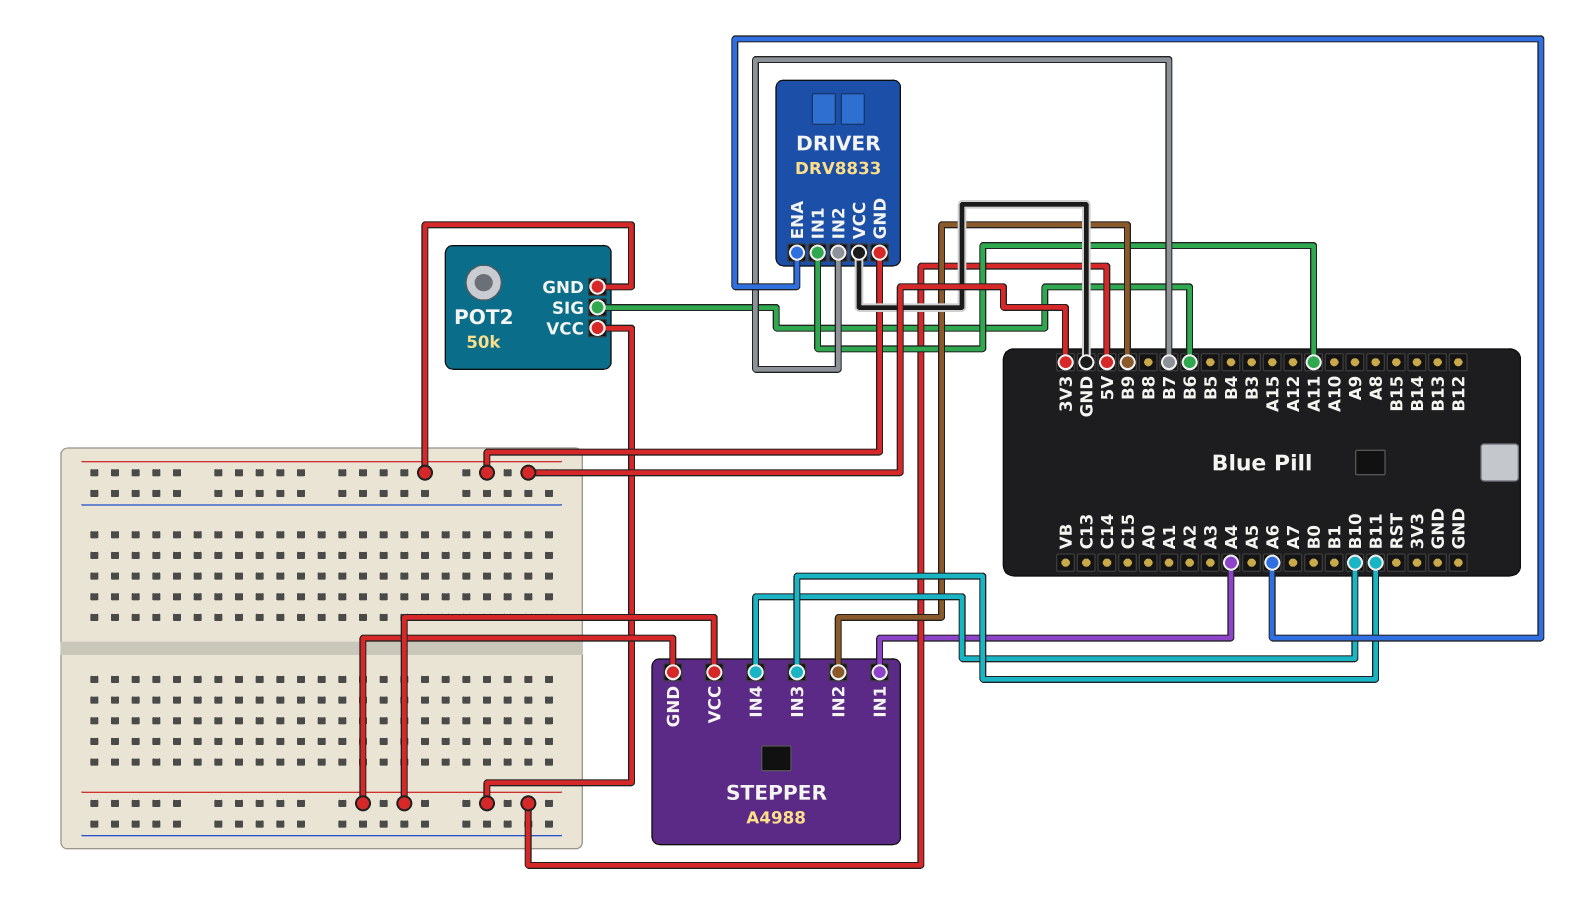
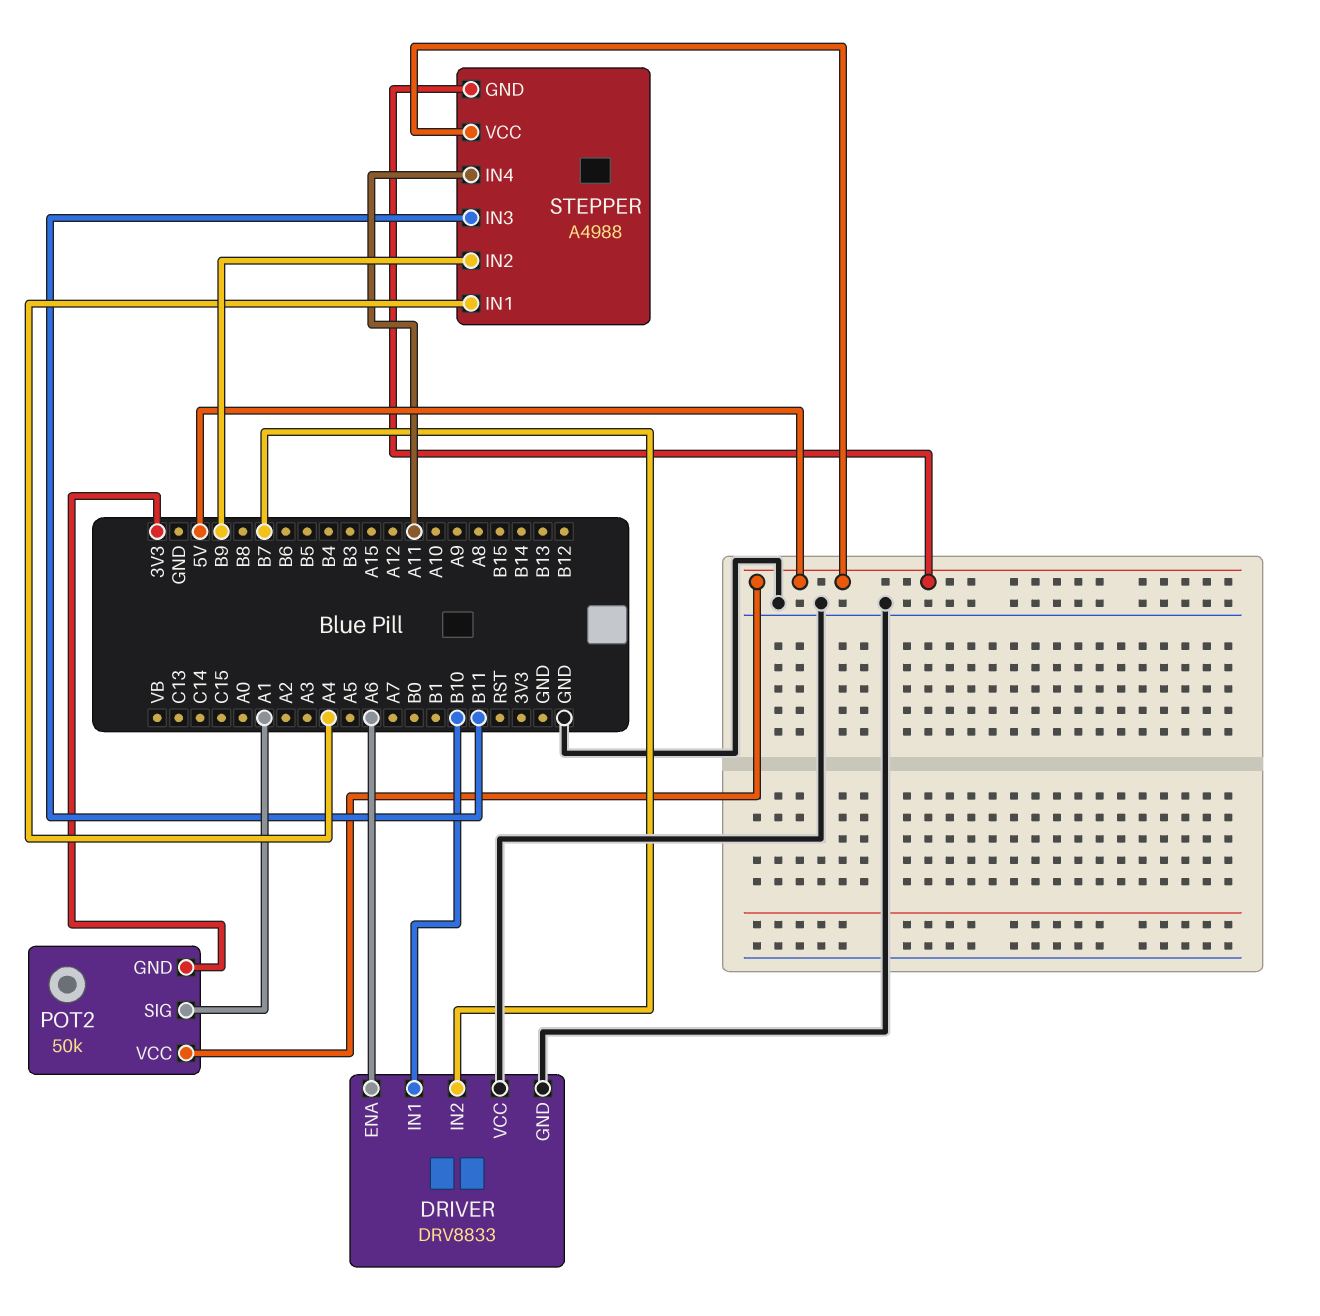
DRIVER pin GND: 3V3 -> GND
DRIVER pin IN1: A11 -> B10
POT2 pin SIG: B6 -> A1
STEPPER pin IN4: B10 -> A11

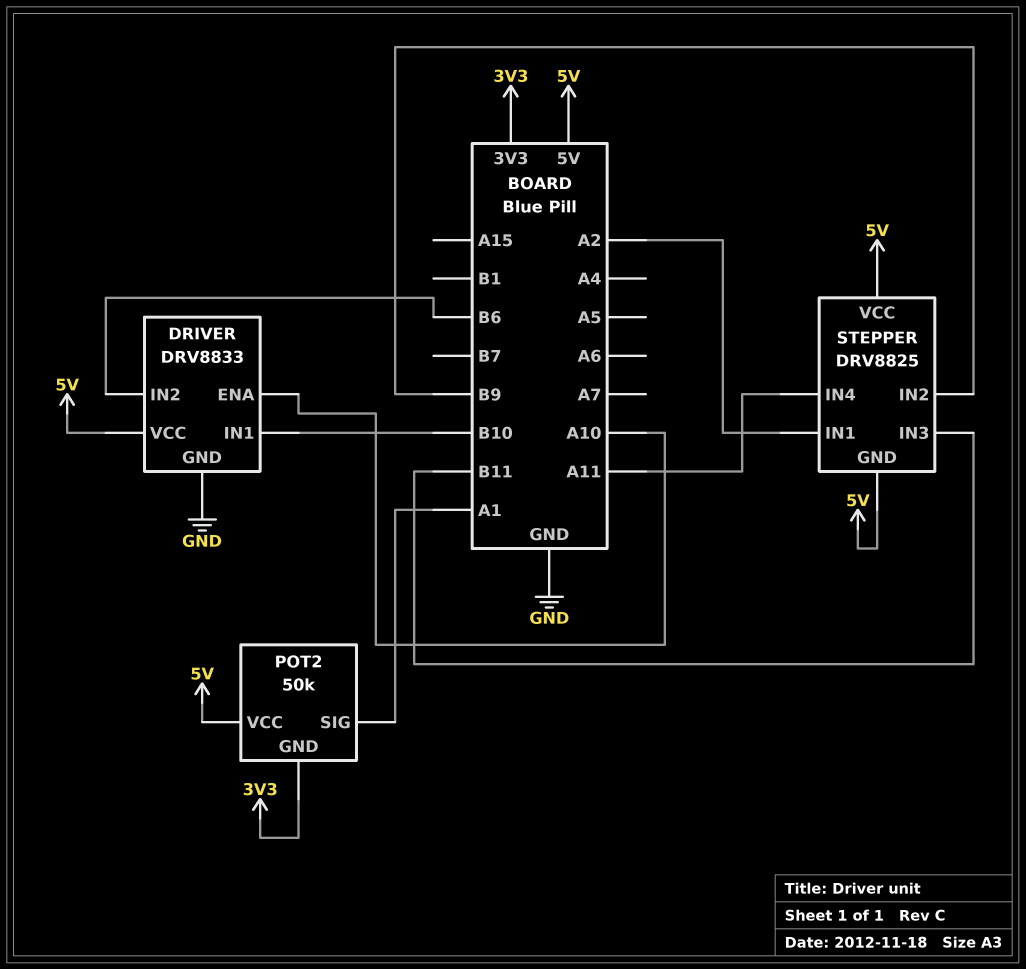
DRIVER pin ENA: A6 -> A10
DRIVER pin IN2: B7 -> B6
DRIVER pin VCC: GND -> 5V
STEPPER: A4988 -> DRV8825
STEPPER pin IN1: A4 -> A2

